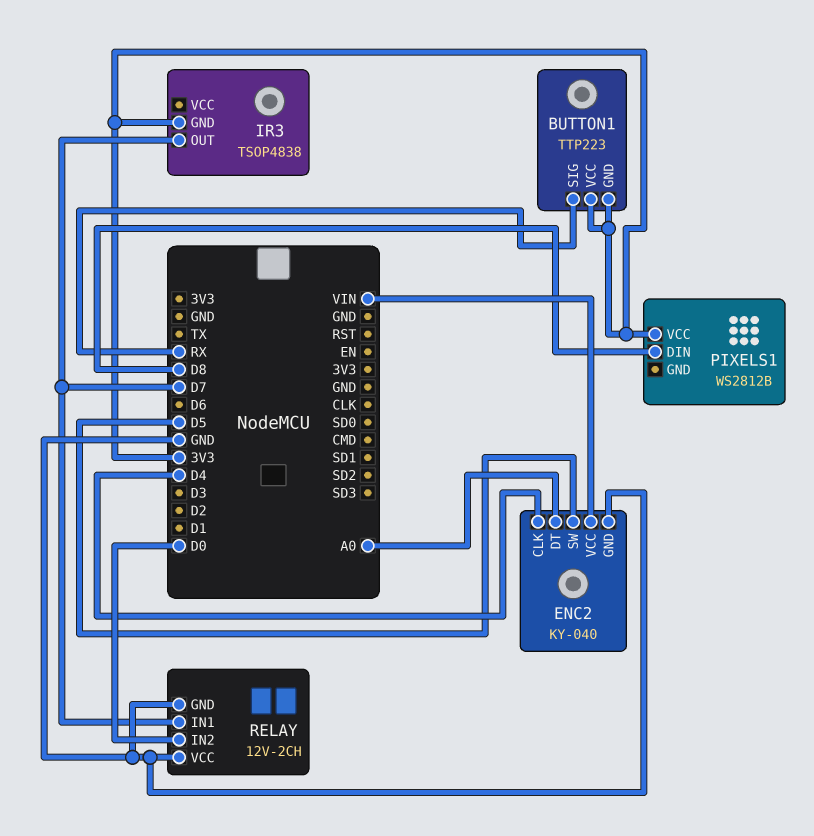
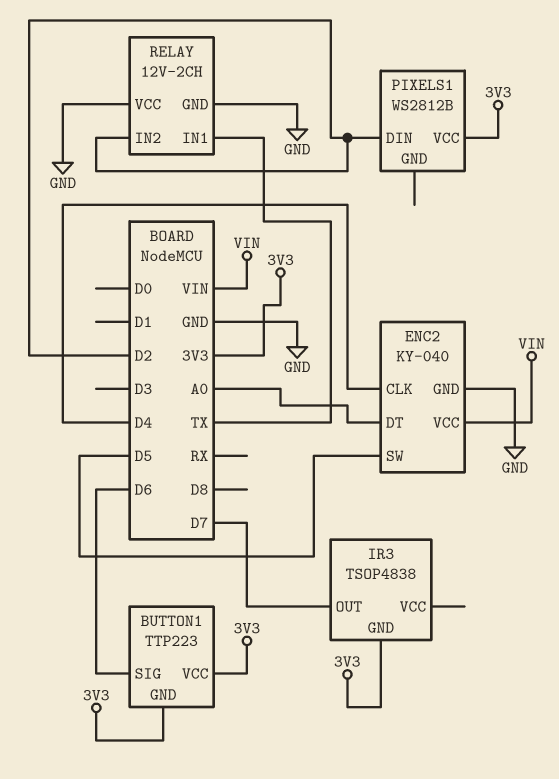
BUTTON1 pin SIG: RX -> D6
PIXELS1 pin DIN: D8 -> D2
RELAY pin IN1: D7 -> TX
RELAY pin IN2: D0 -> D2

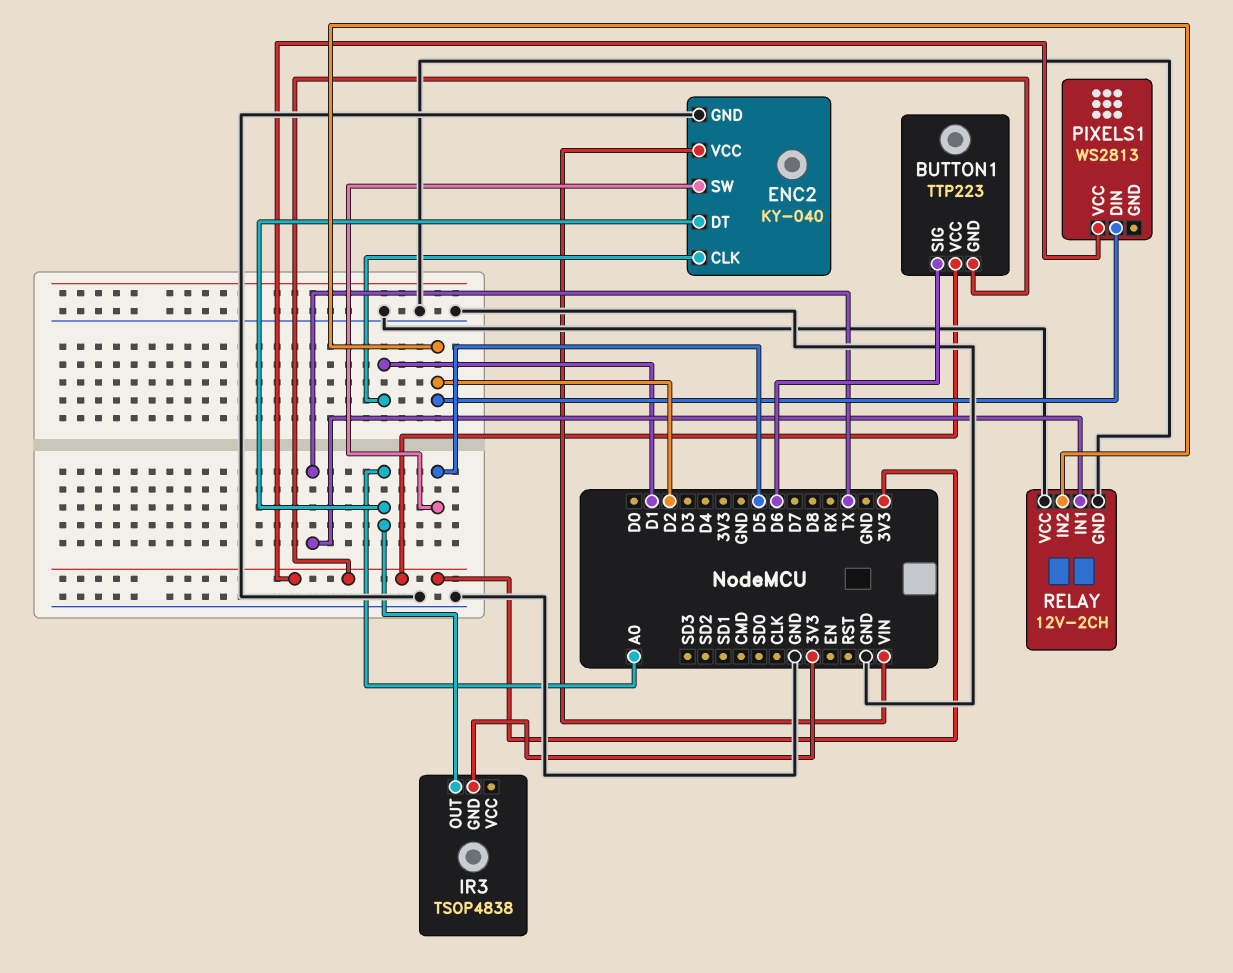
ENC2 pin CLK: D4 -> D1
IR3 pin OUT: D7 -> A0
PIXELS1: WS2812B -> WS2813

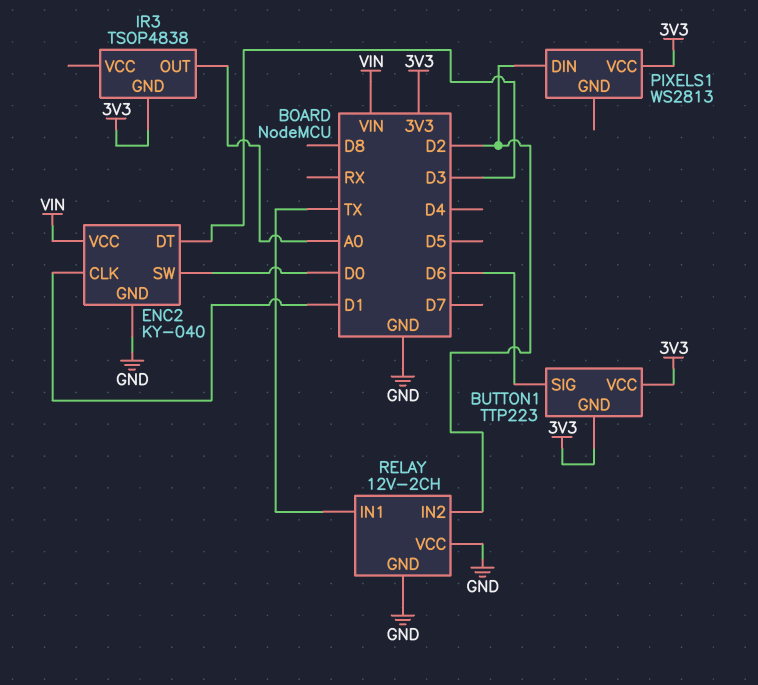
ENC2 pin DT: A0 -> D3
ENC2 pin SW: D5 -> D0

